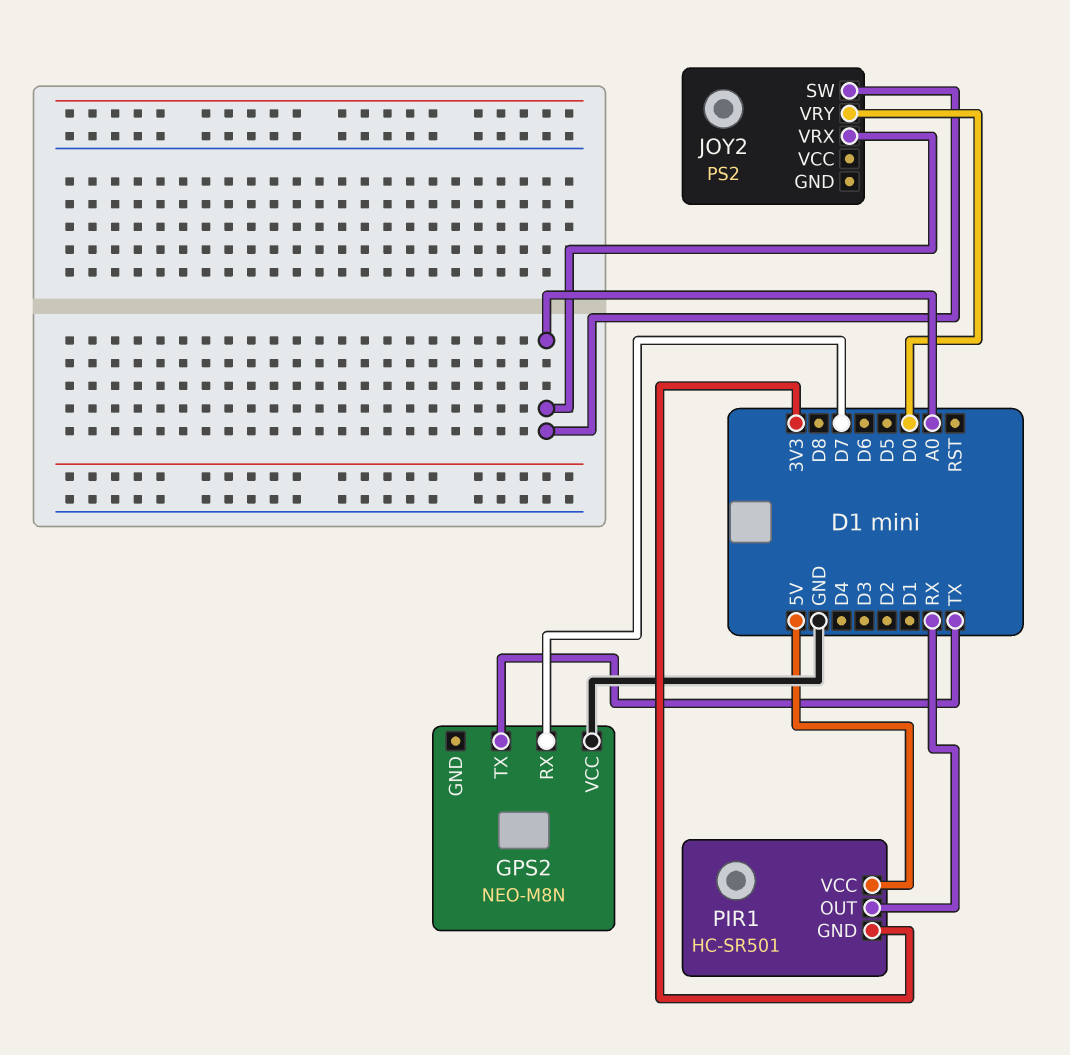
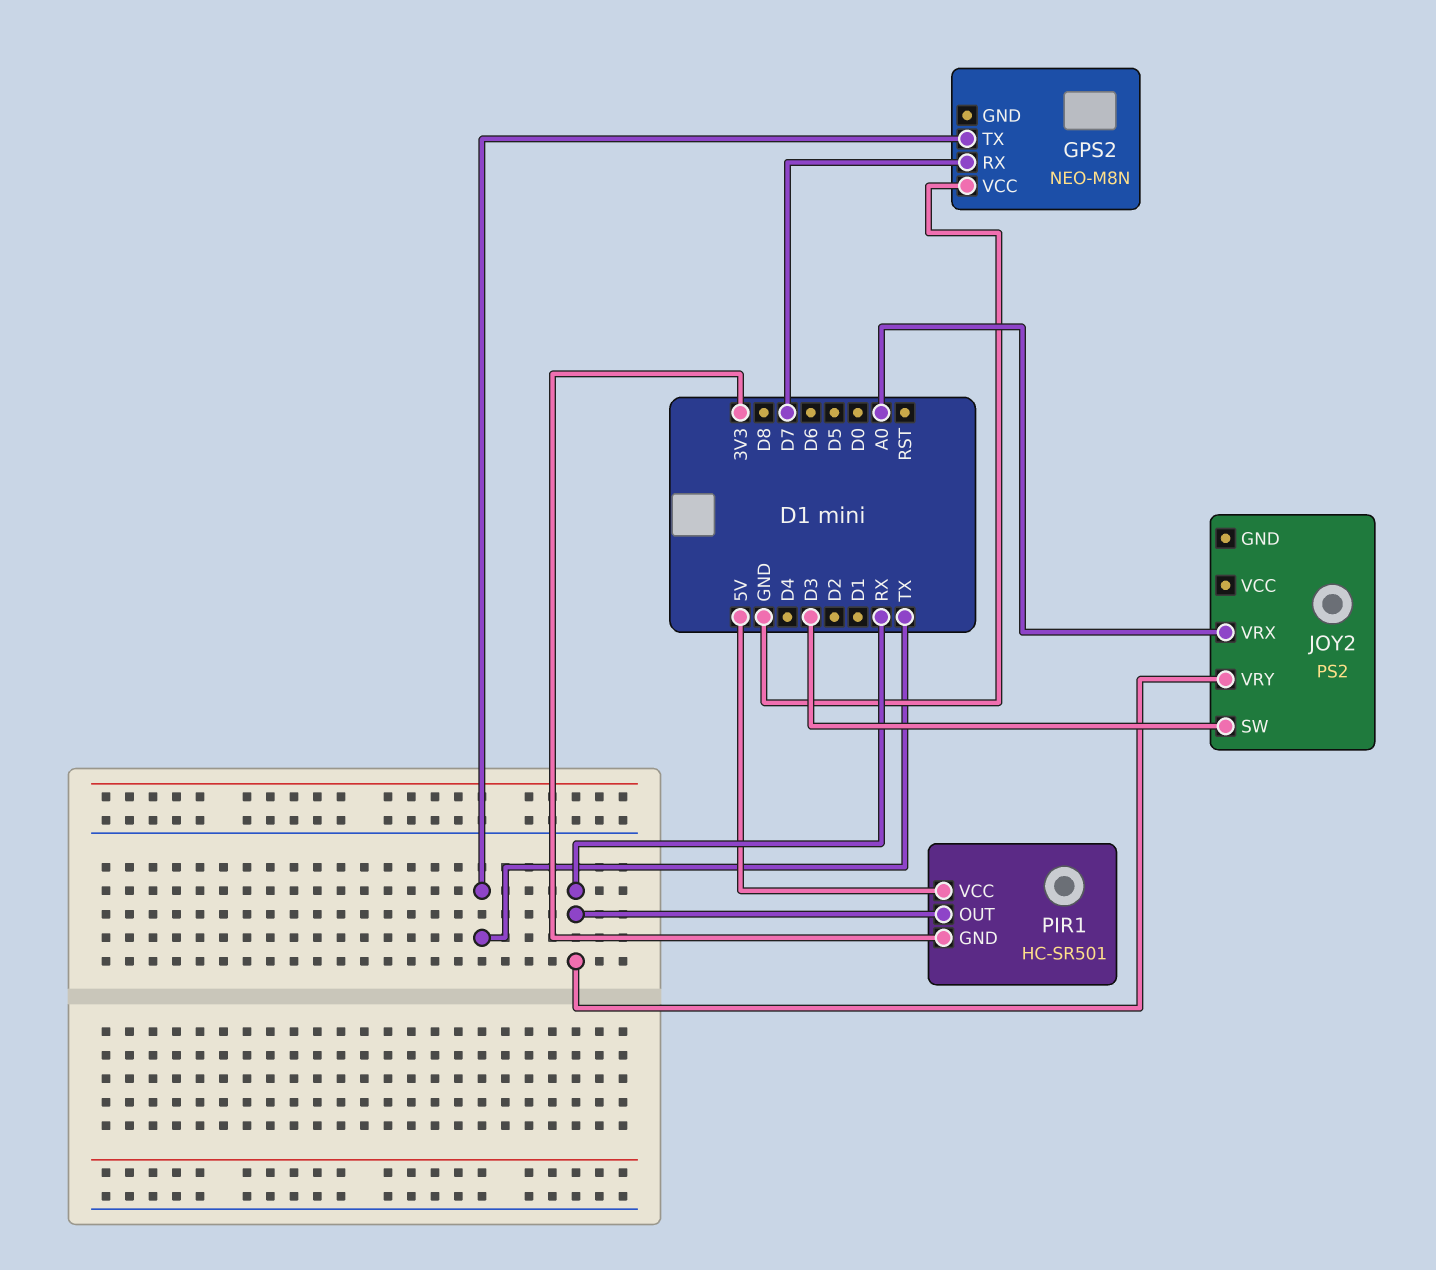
JOY2 pin SW: A0 -> D3
JOY2 pin VRY: D0 -> RX

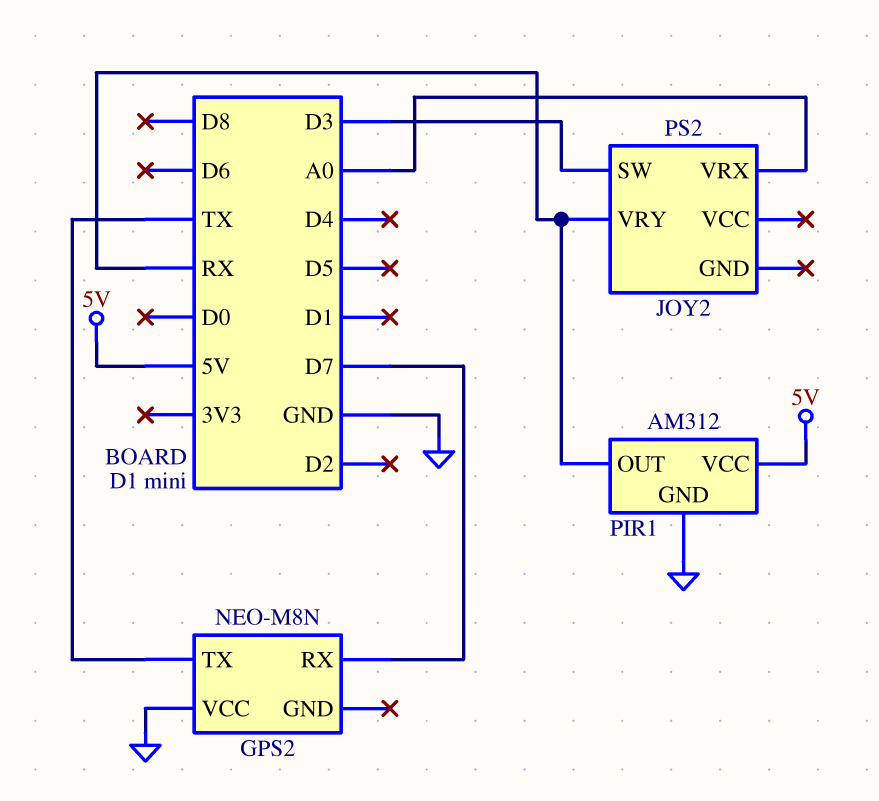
PIR1: HC-SR501 -> AM312
PIR1 pin GND: 3V3 -> GND

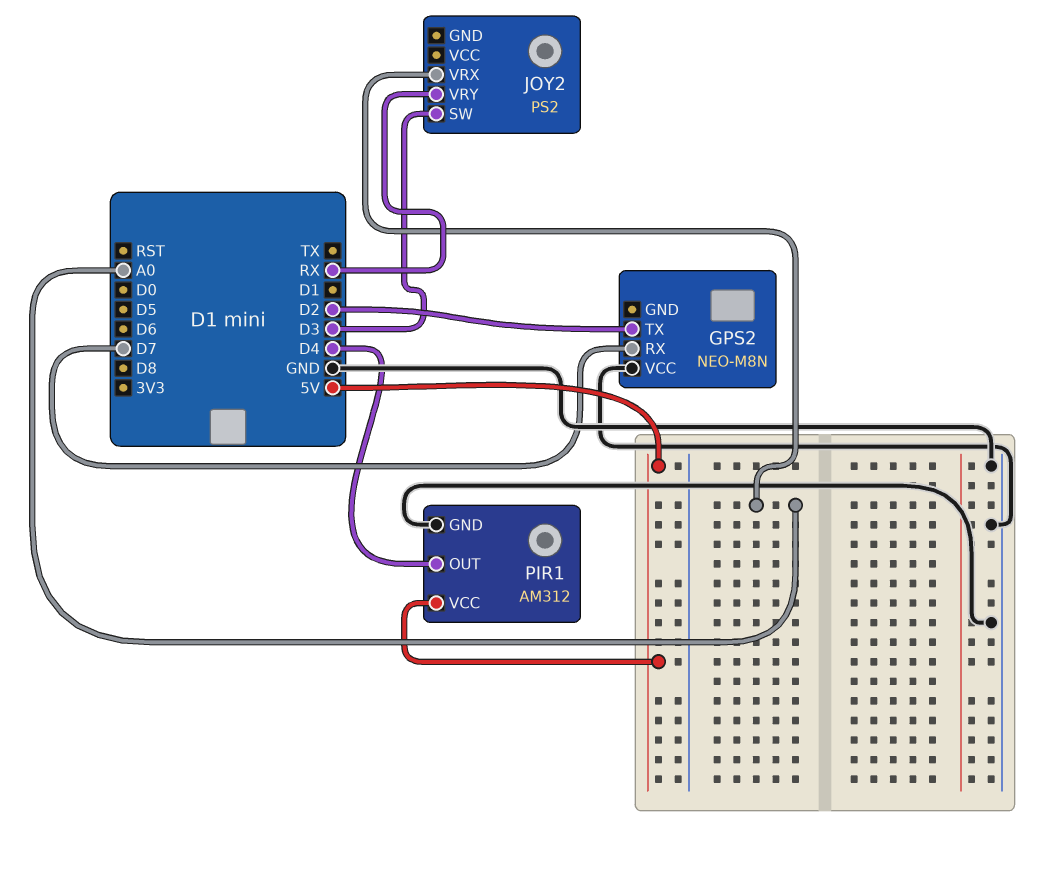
GPS2 pin TX: TX -> D2
PIR1 pin OUT: RX -> D4

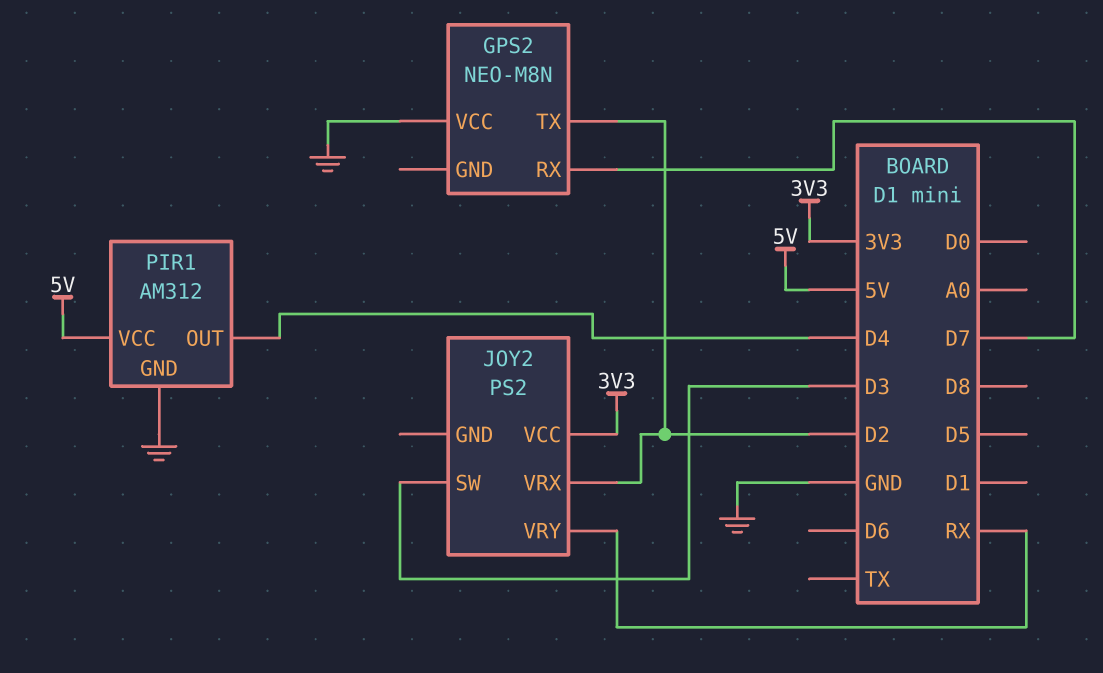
JOY2 pin VCC: none -> 3V3
JOY2 pin VRX: A0 -> D2

